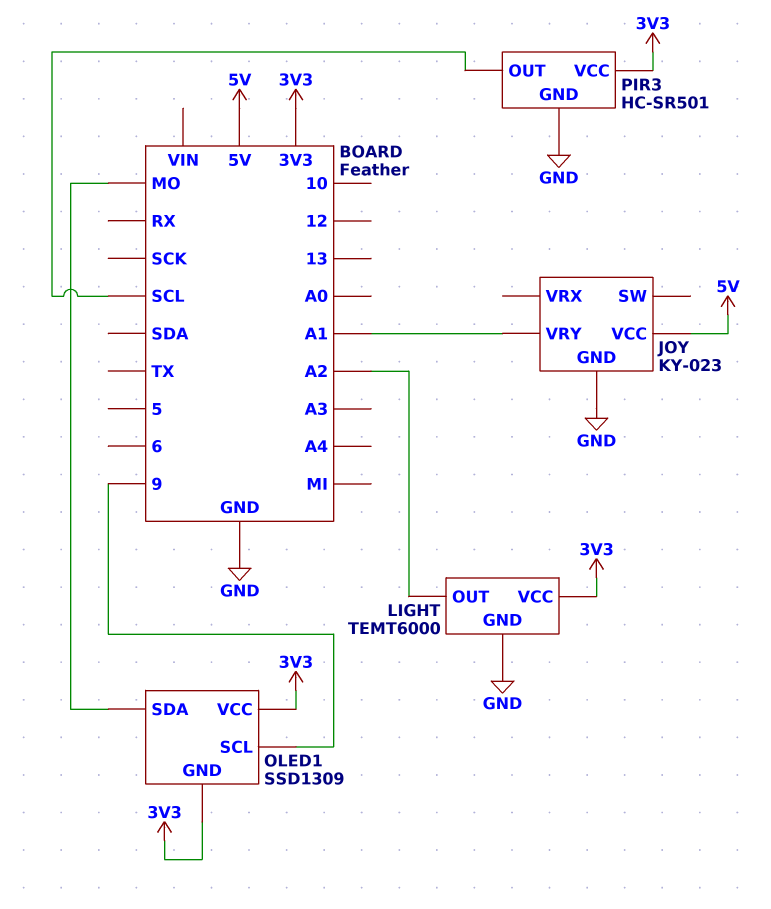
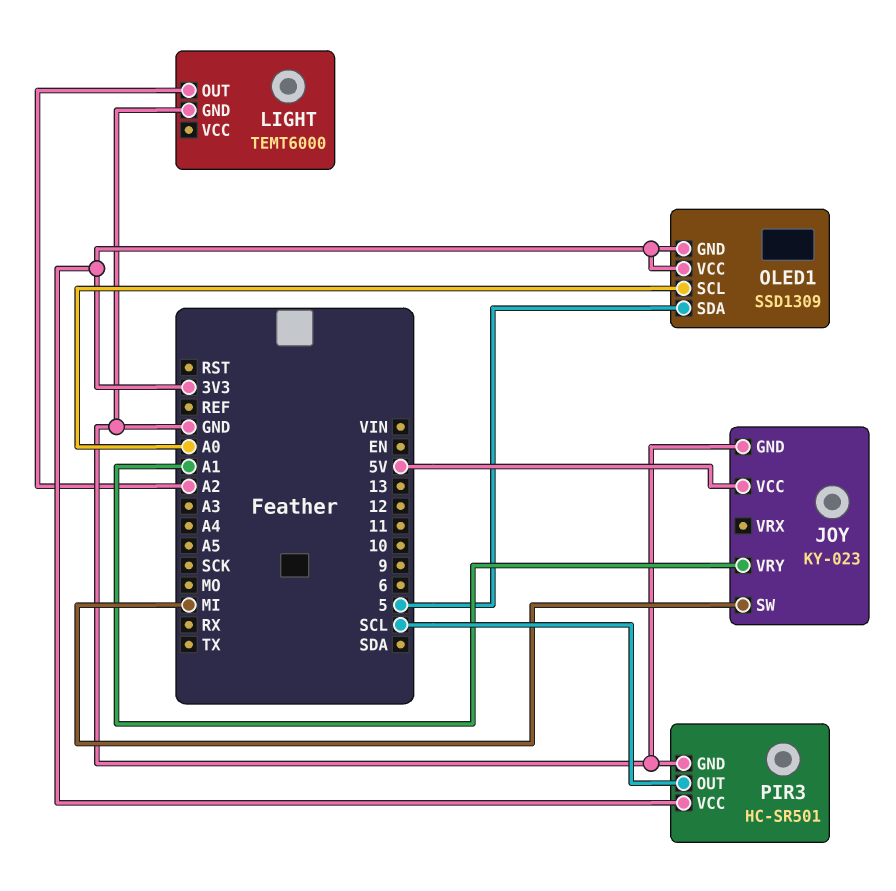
JOY pin SW: none -> MI
LIGHT pin VCC: 3V3 -> none
OLED1 pin SCL: 9 -> A0
OLED1 pin SDA: MO -> 5

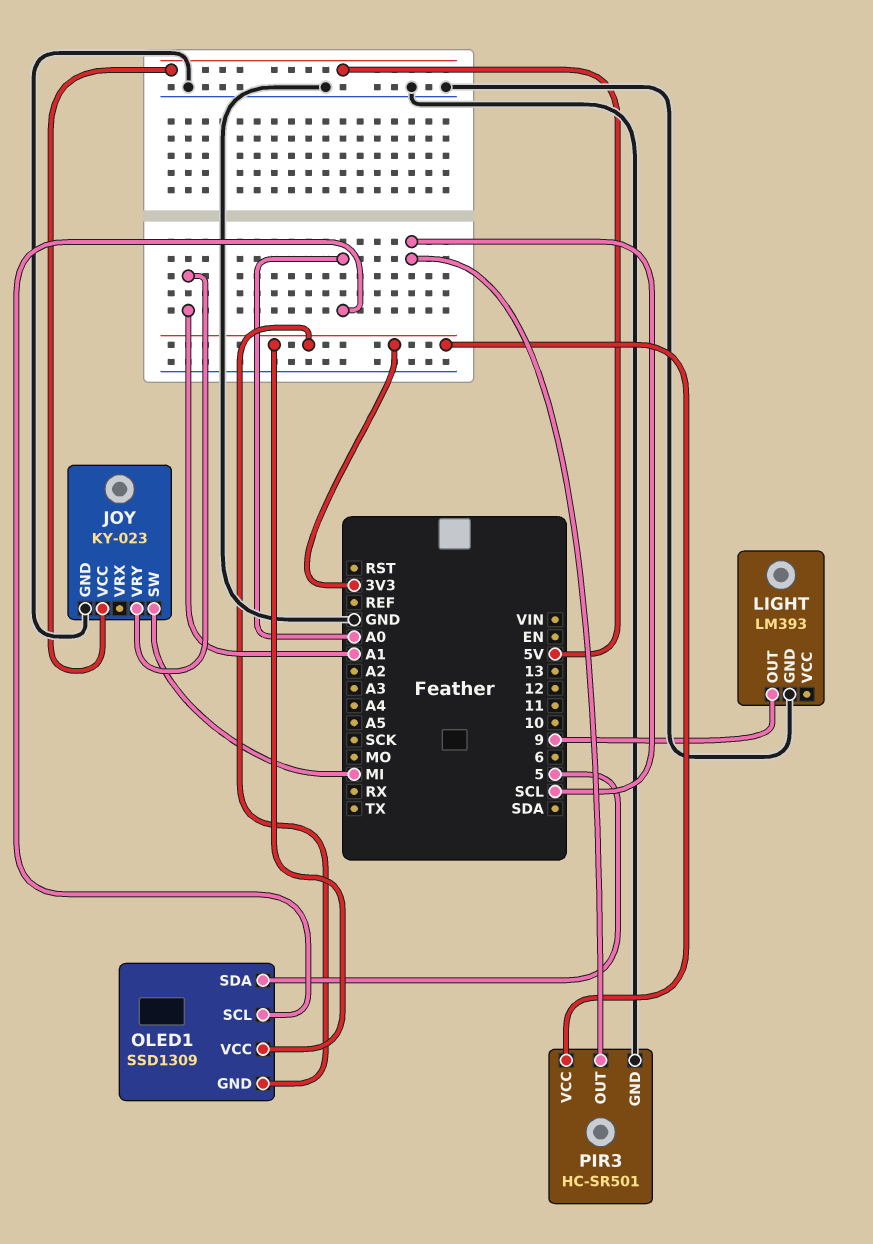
LIGHT: TEMT6000 -> LM393
LIGHT pin OUT: A2 -> 9

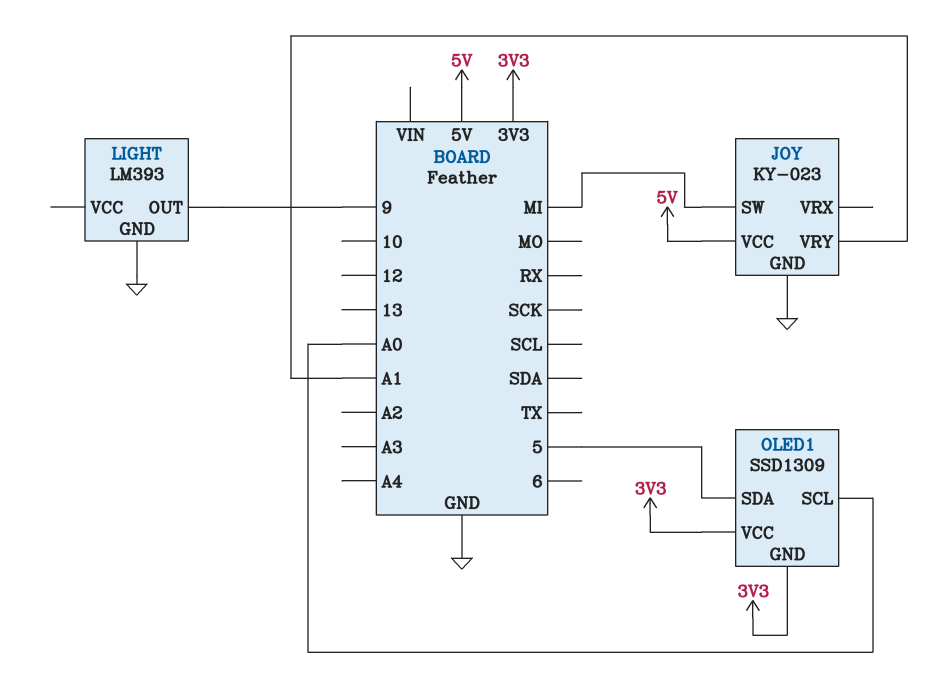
PIR3: HC-SR501 -> none
PIR3 pin GND: GND -> none
PIR3 pin OUT: SCL -> none
PIR3 pin VCC: 3V3 -> none

